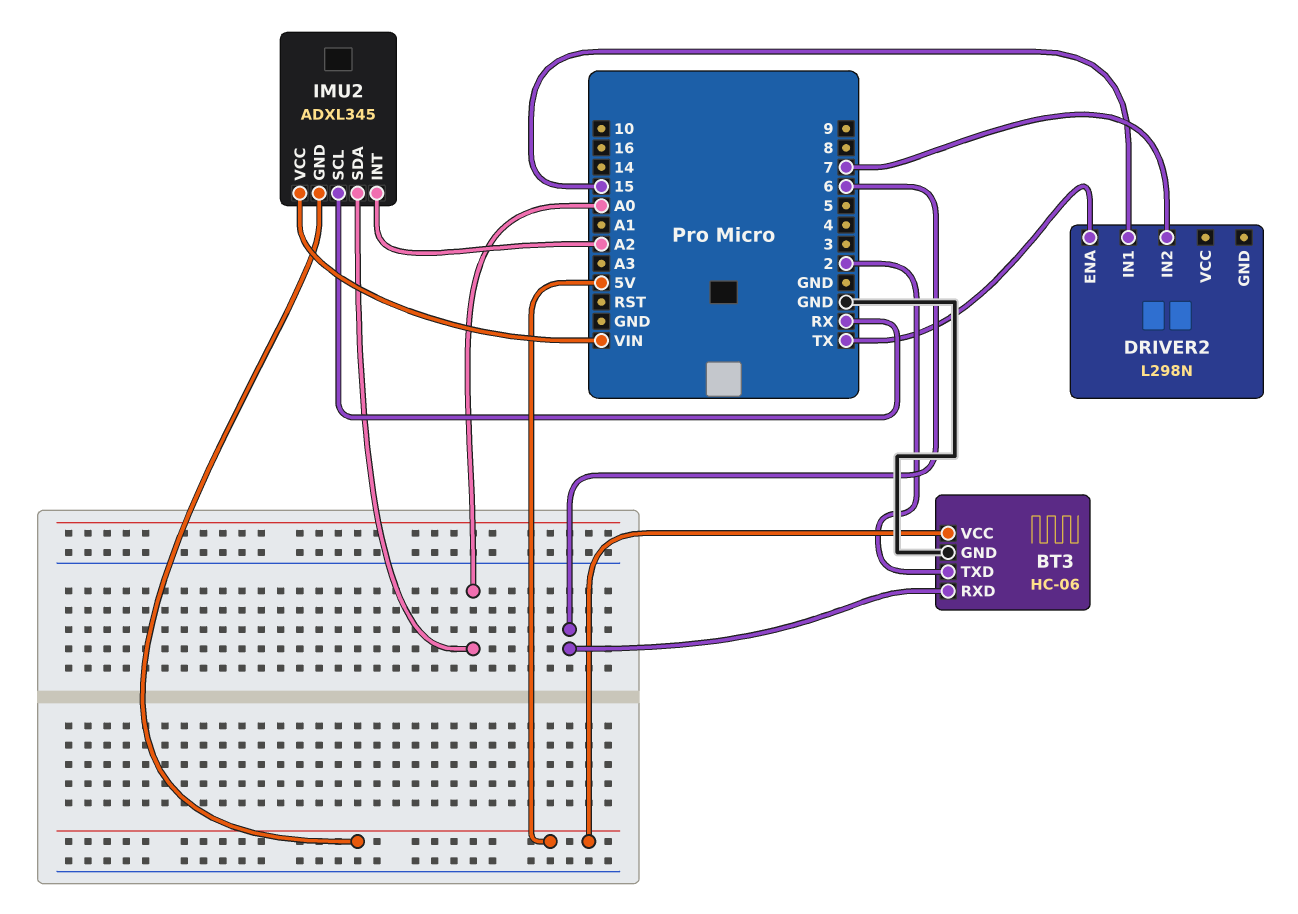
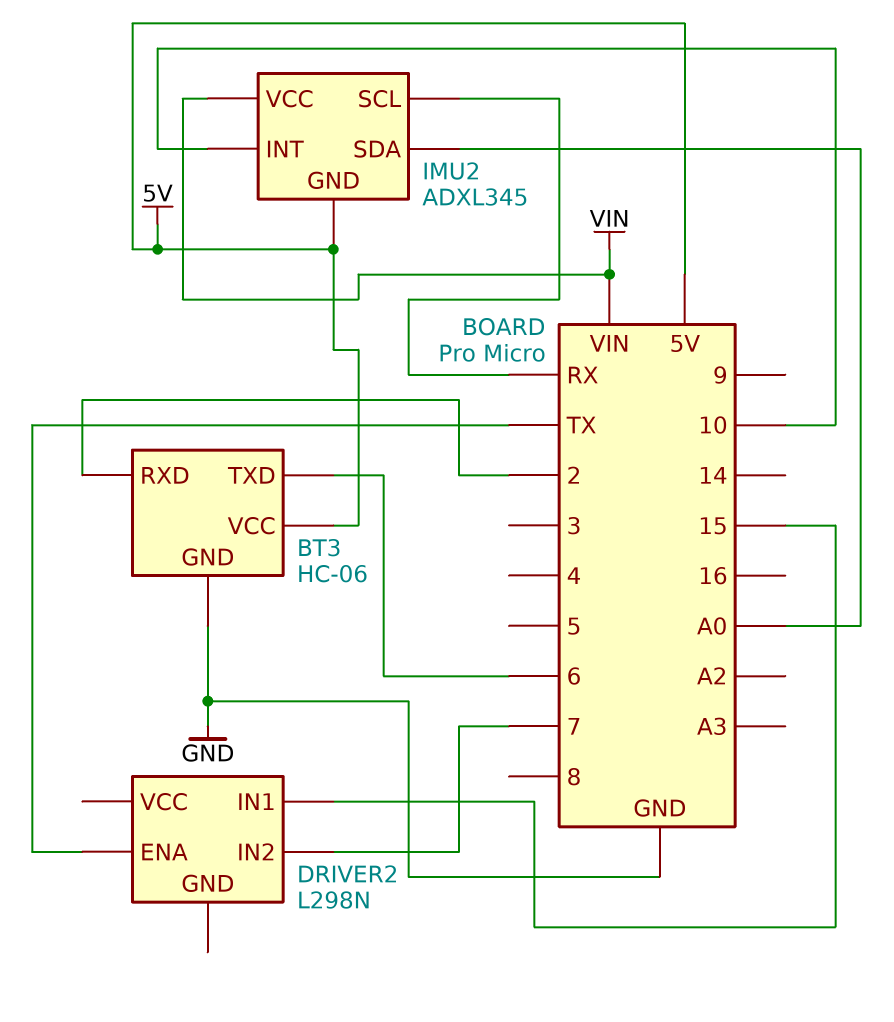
BT3 pin RXD: 6 -> 2
BT3 pin TXD: 2 -> 6
IMU2 pin INT: A2 -> 10

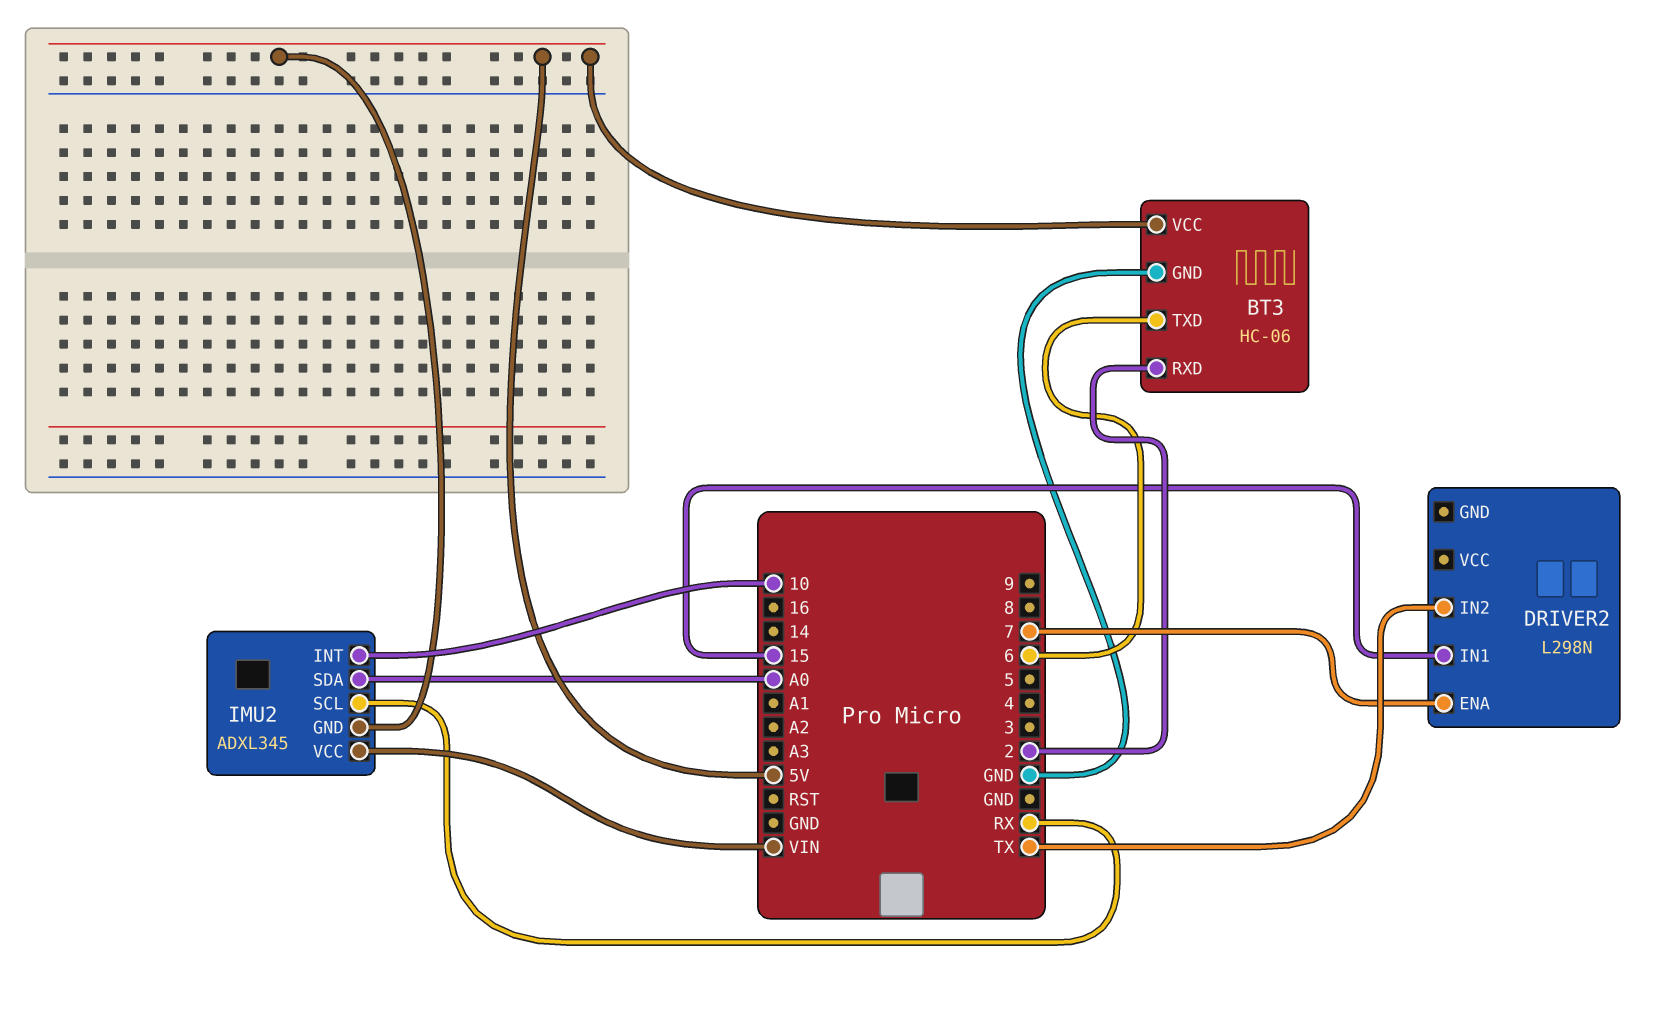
DRIVER2 pin ENA: TX -> 7
DRIVER2 pin IN2: 7 -> TX

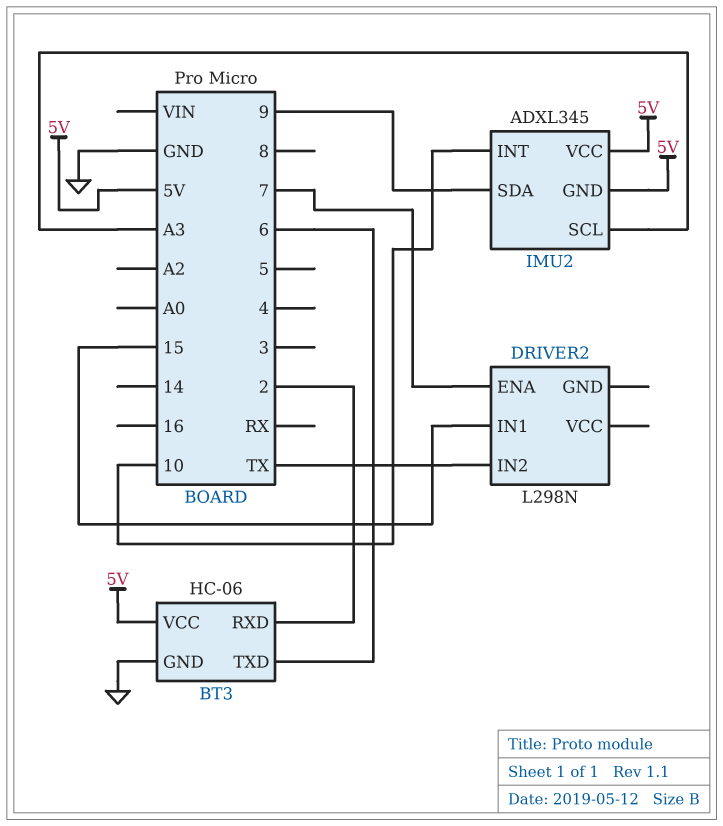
IMU2 pin SCL: RX -> A3
IMU2 pin SDA: A0 -> 9
IMU2 pin VCC: VIN -> 5V

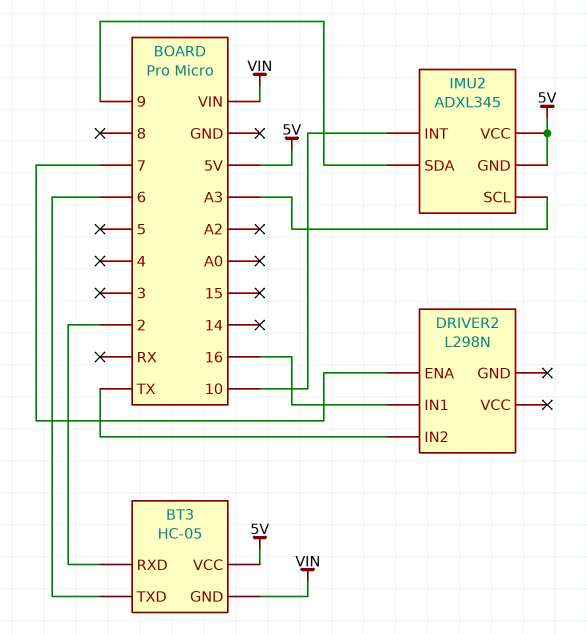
BT3: HC-06 -> HC-05
BT3 pin GND: GND -> VIN
DRIVER2 pin IN1: 15 -> 16

